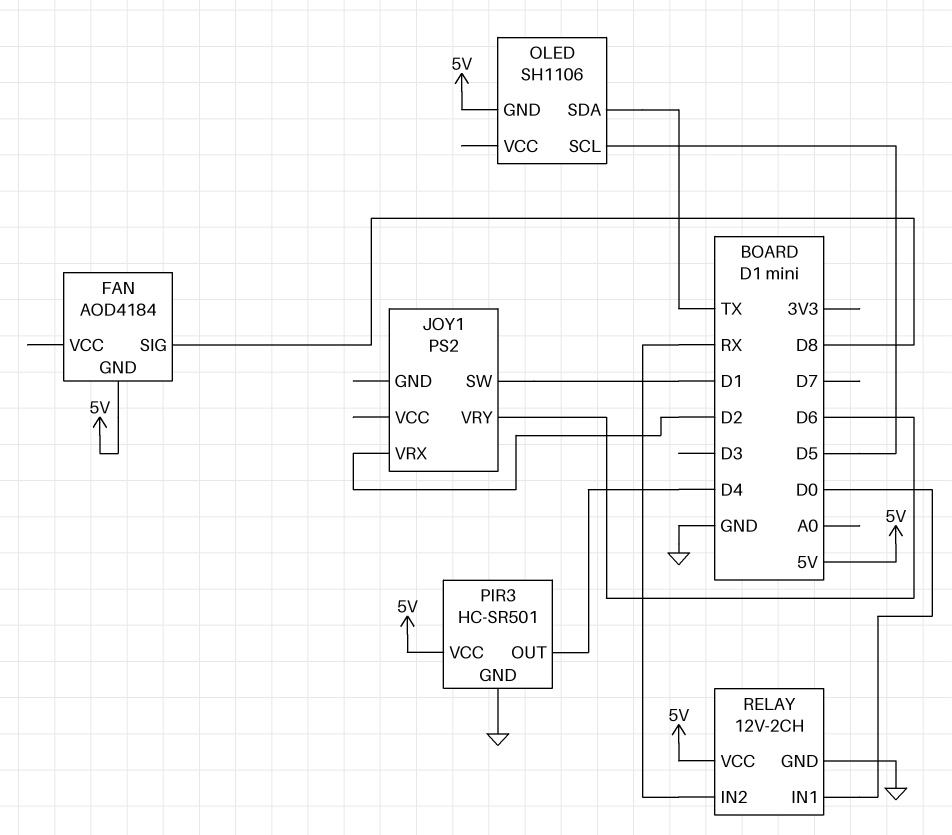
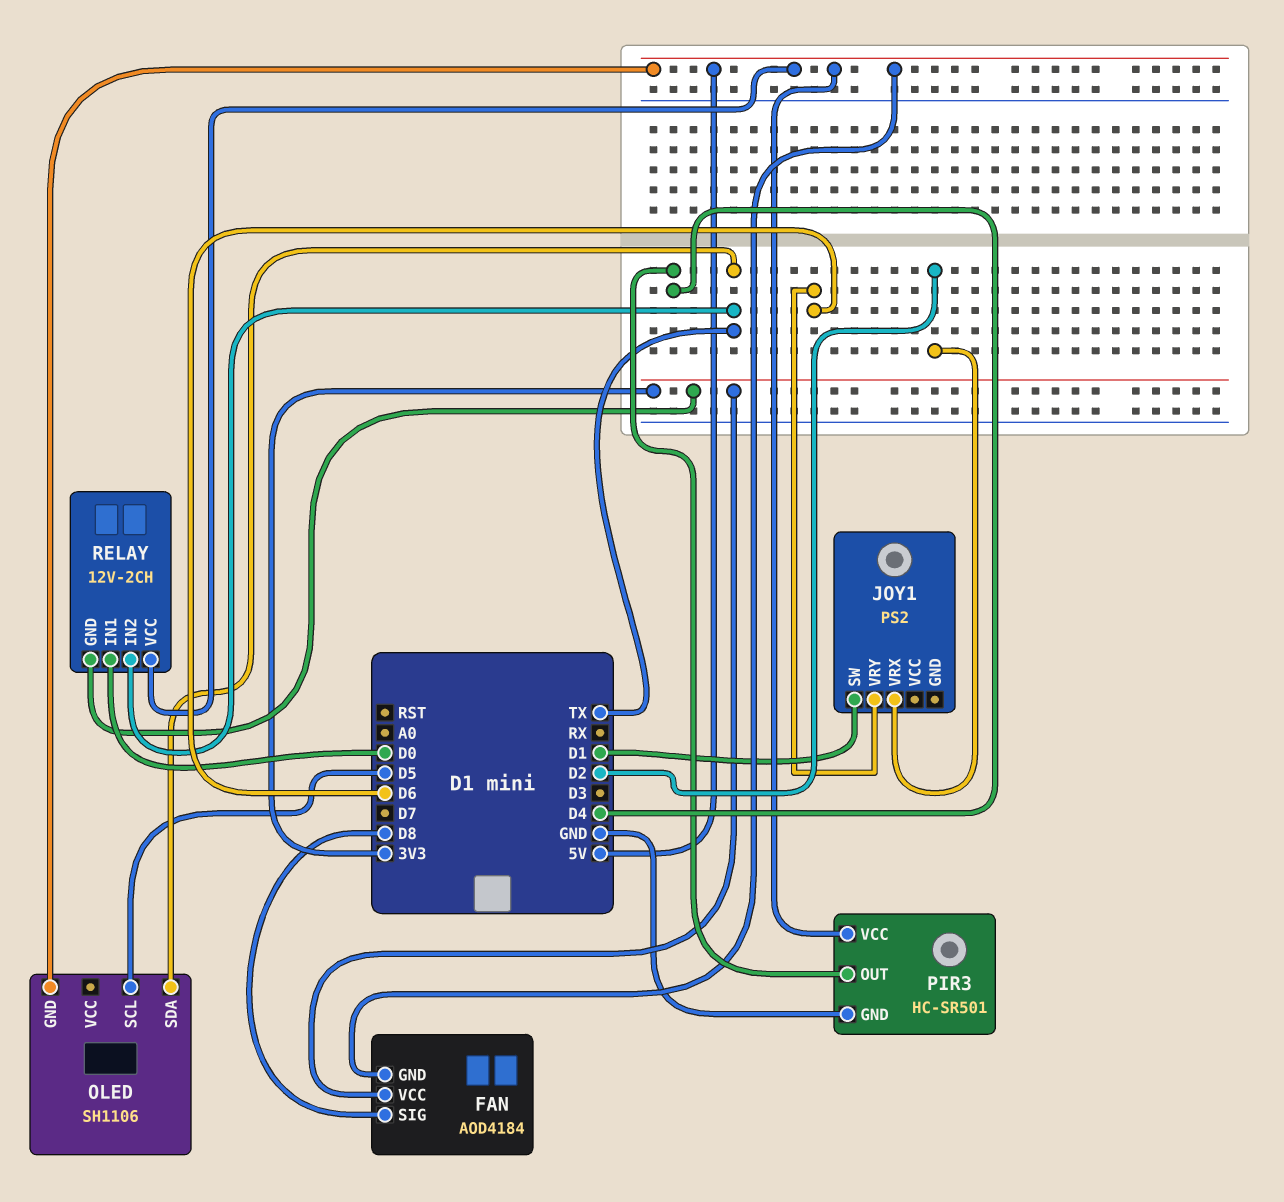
FAN pin VCC: none -> 3V3
RELAY pin GND: GND -> 3V3
RELAY pin IN2: RX -> TX

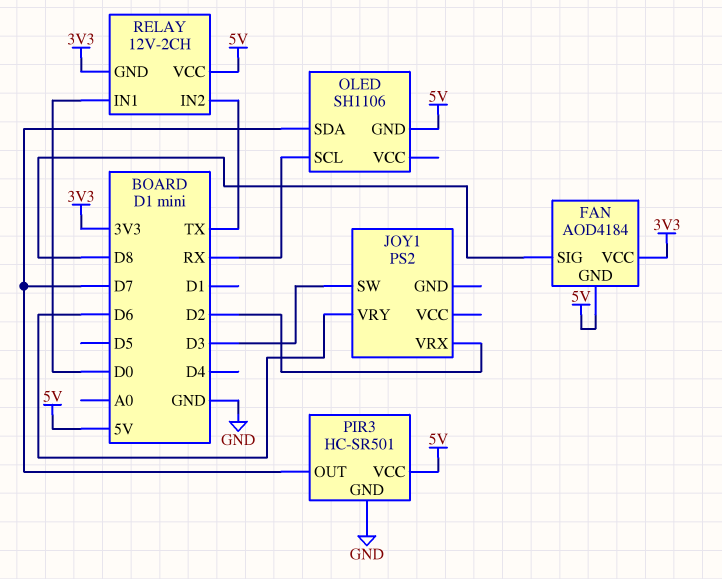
JOY1 pin SW: D1 -> D3
OLED pin SCL: D5 -> RX
OLED pin SDA: TX -> D7
PIR3 pin OUT: D4 -> D7

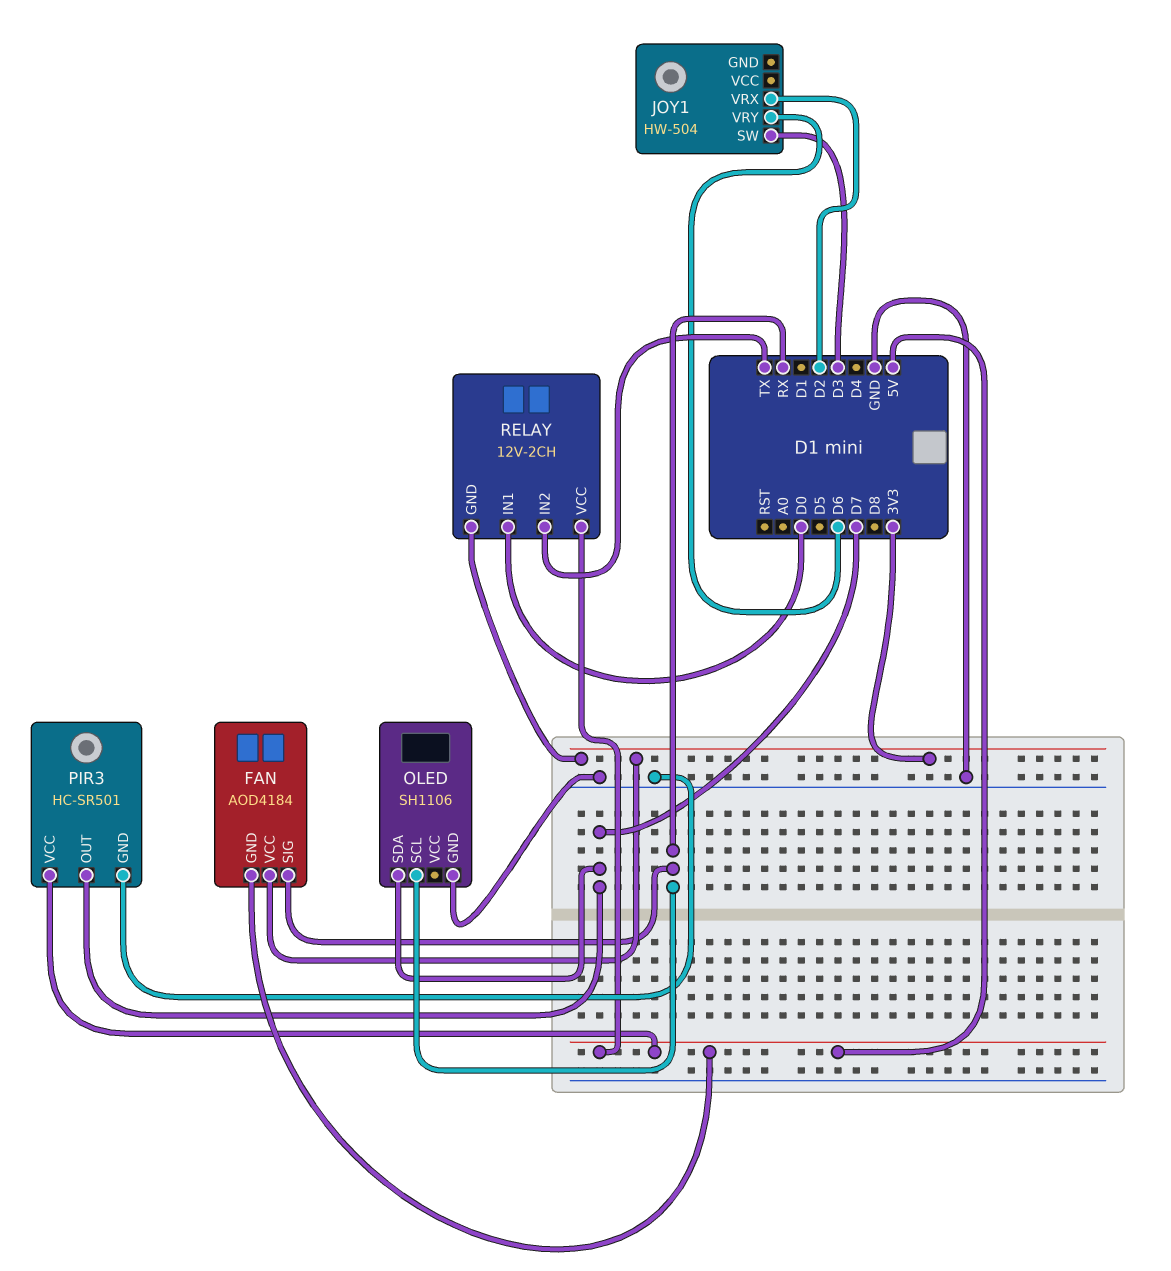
FAN pin SIG: D8 -> RX
JOY1: PS2 -> HW-504
OLED pin GND: 5V -> GND

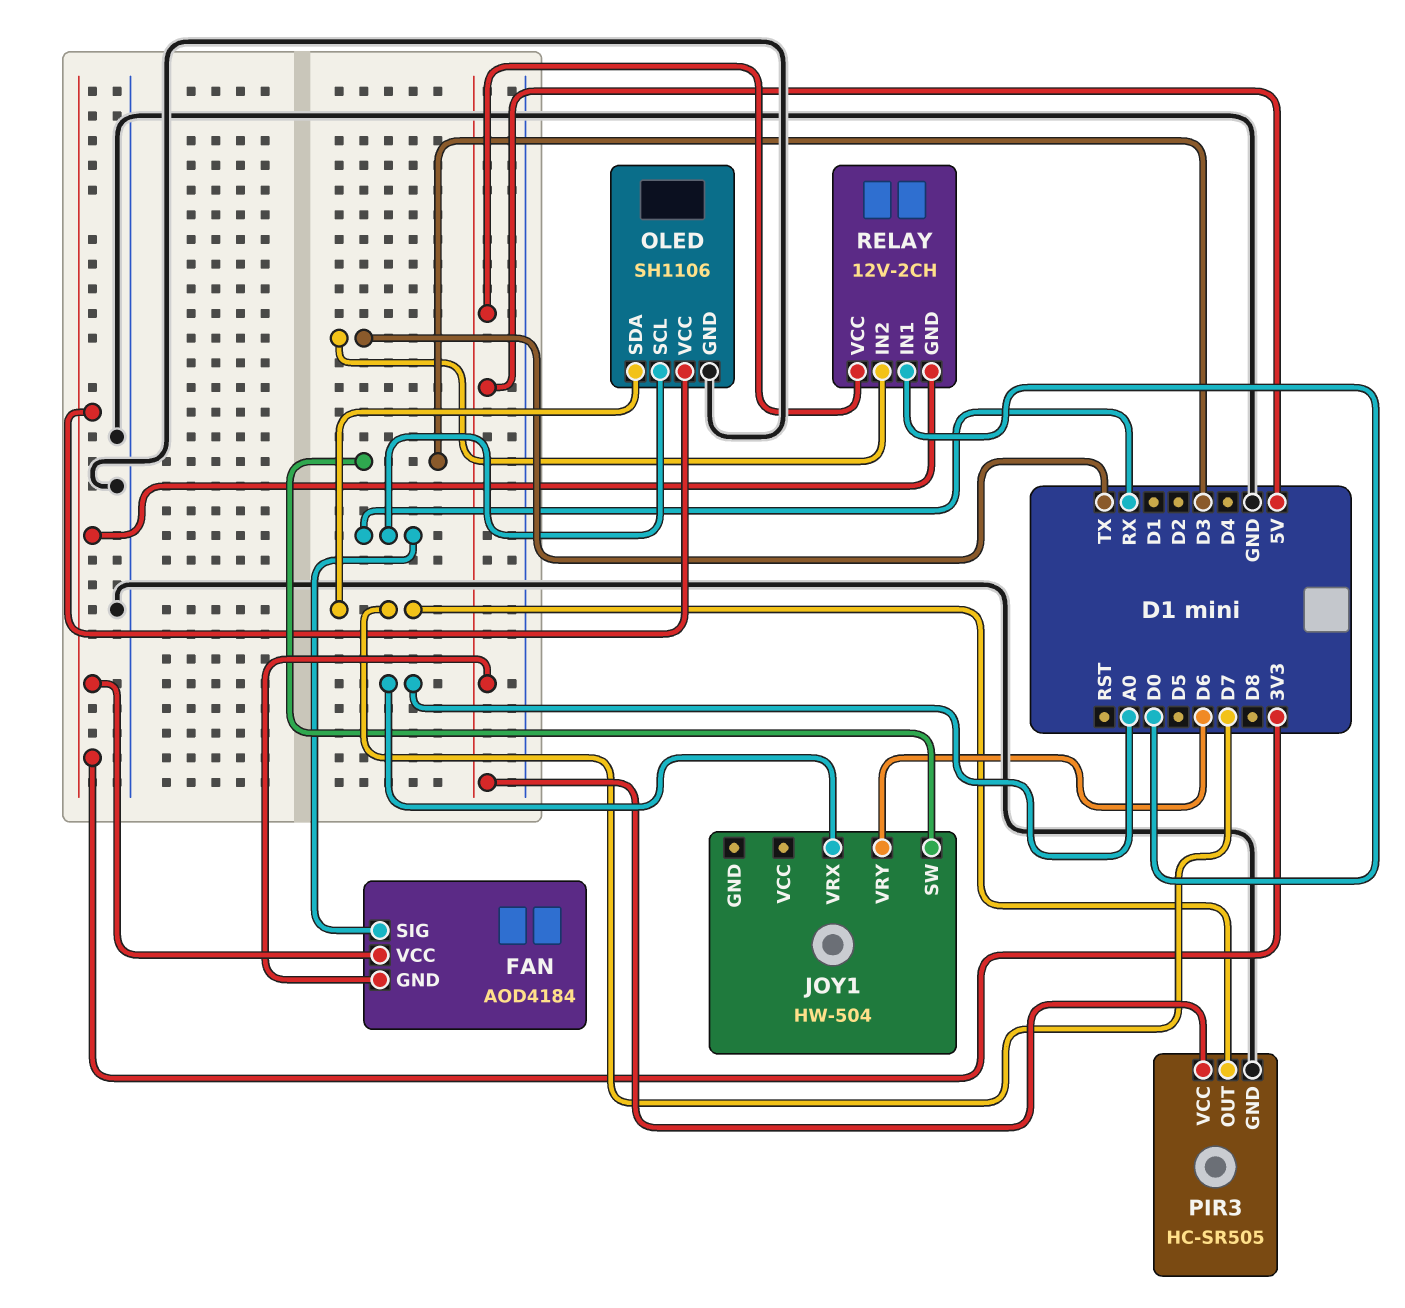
JOY1 pin VRX: D2 -> A0
OLED pin VCC: none -> 3V3
PIR3: HC-SR501 -> HC-SR505

